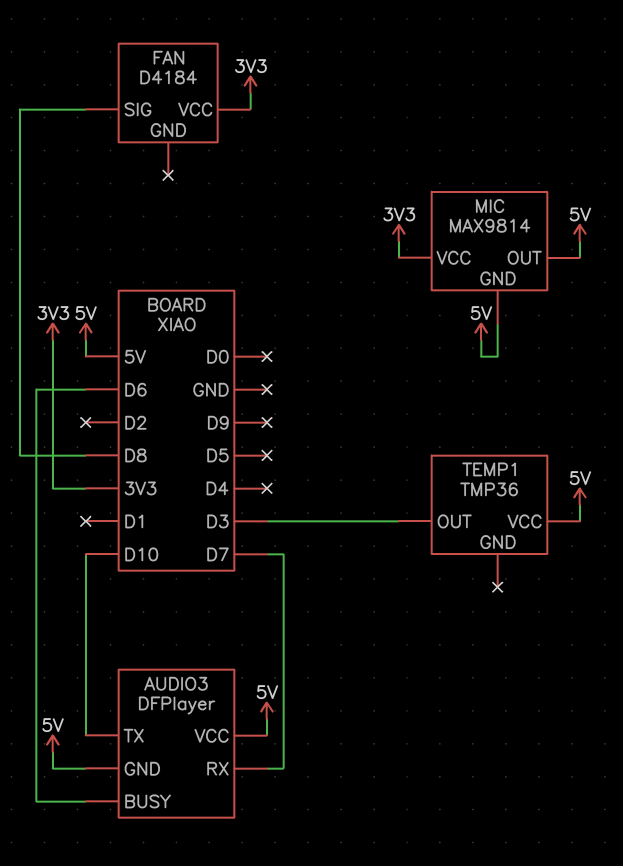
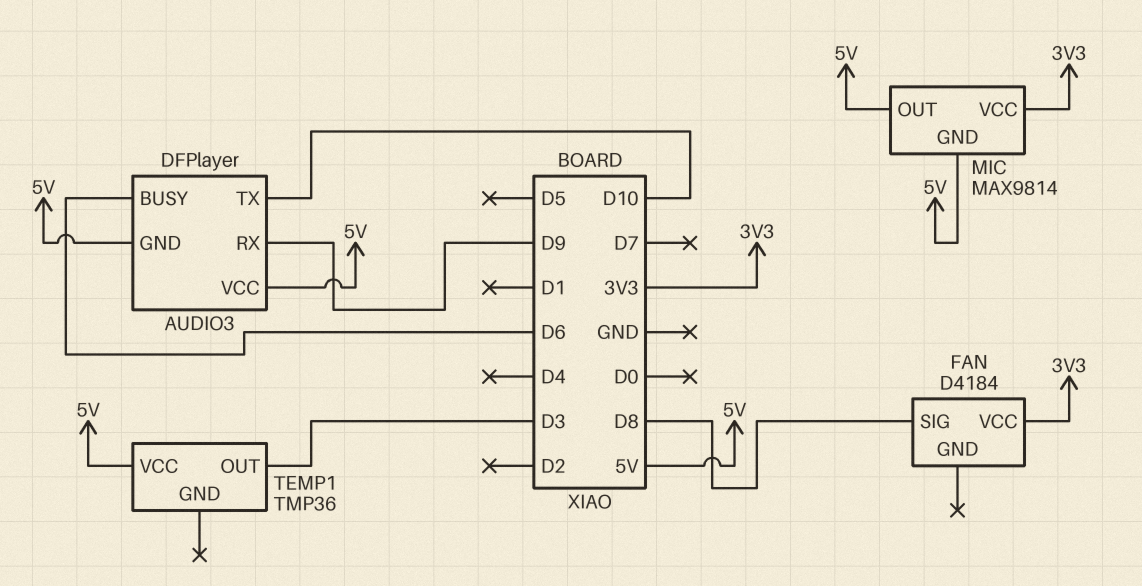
AUDIO3 pin RX: D7 -> D9

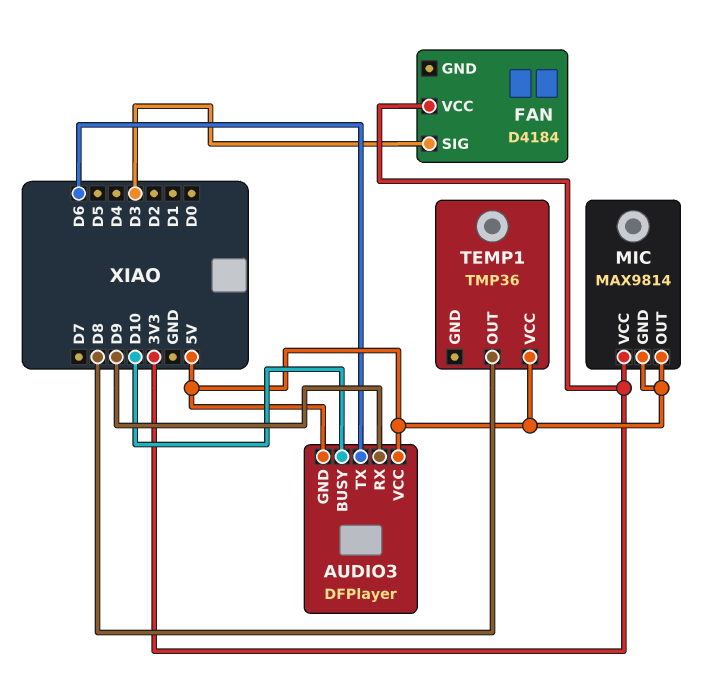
AUDIO3 pin BUSY: D6 -> D10
AUDIO3 pin TX: D10 -> D6
FAN pin SIG: D8 -> D3
TEMP1 pin OUT: D3 -> D8

